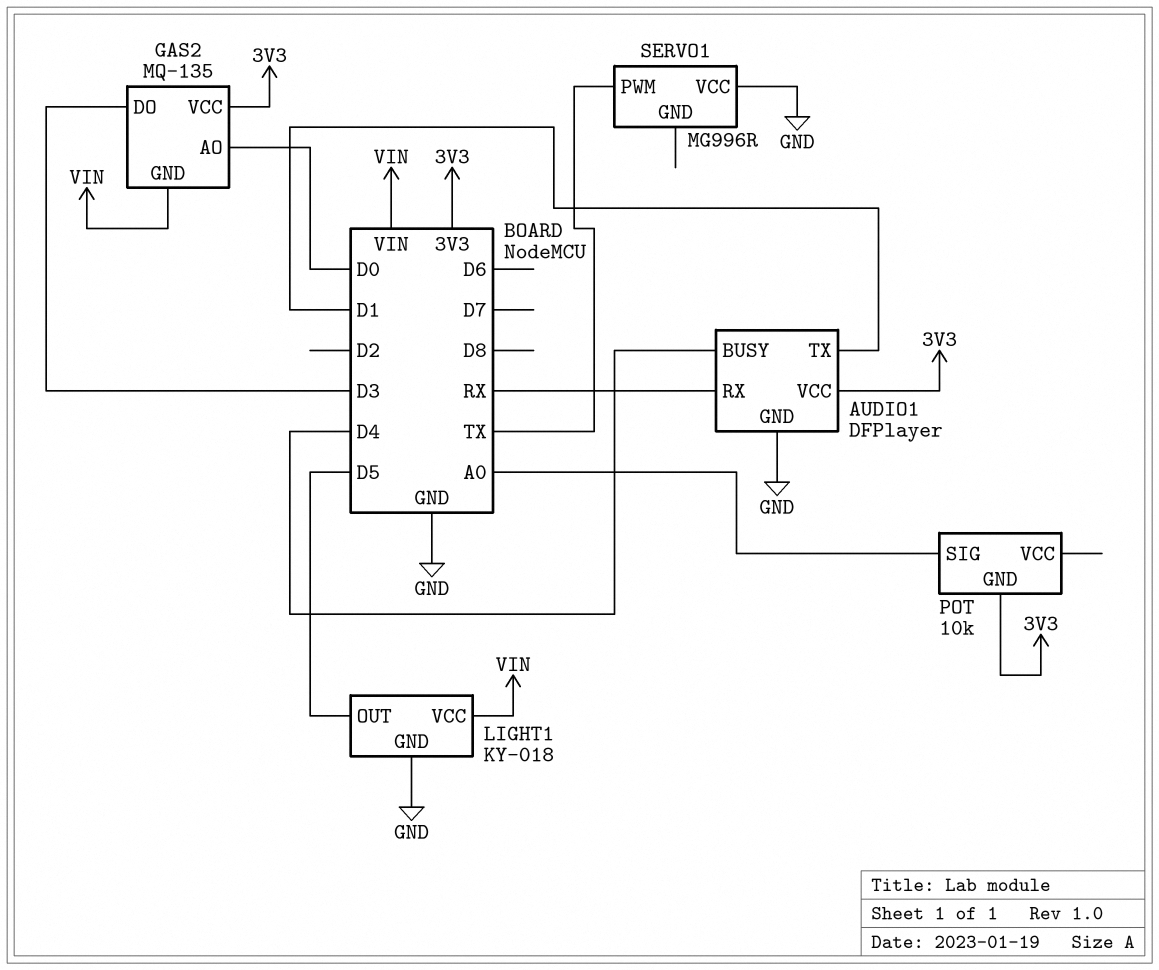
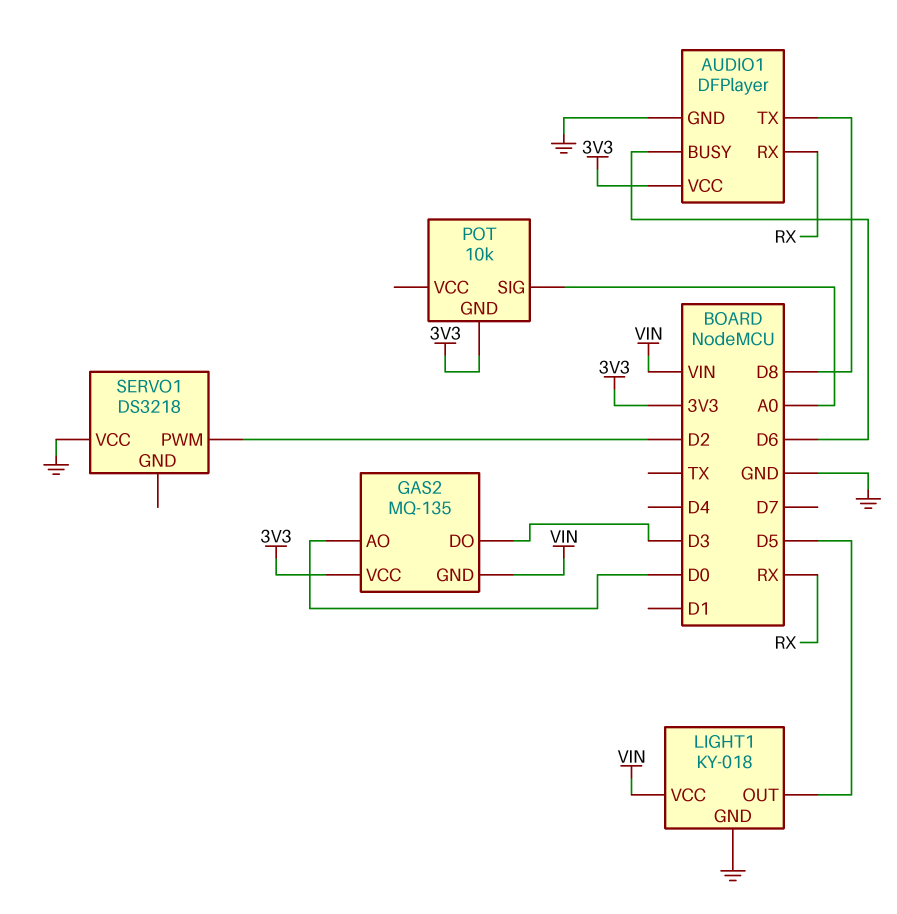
AUDIO1 pin BUSY: D4 -> D6
AUDIO1 pin TX: D1 -> D8
SERVO1: MG996R -> DS3218
SERVO1 pin PWM: TX -> D2

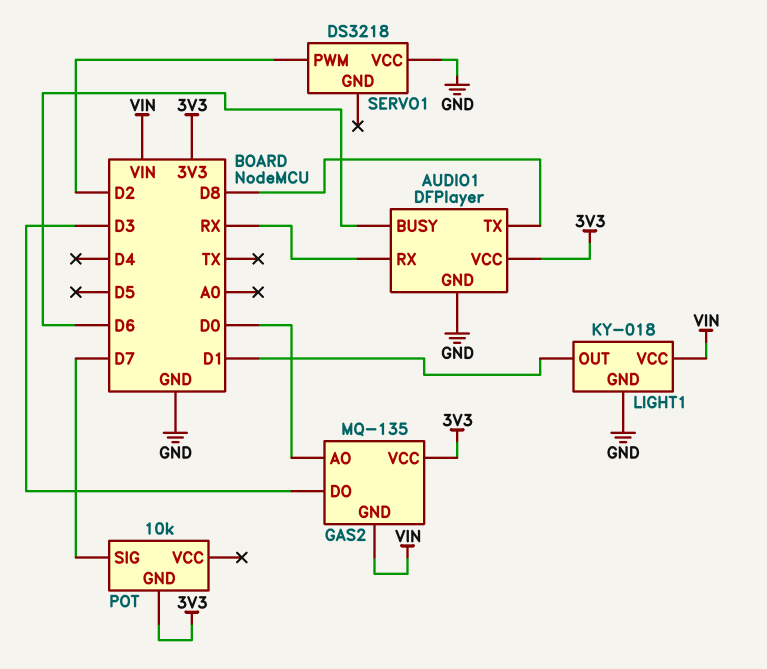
LIGHT1 pin OUT: D5 -> D1
POT pin SIG: A0 -> D7

